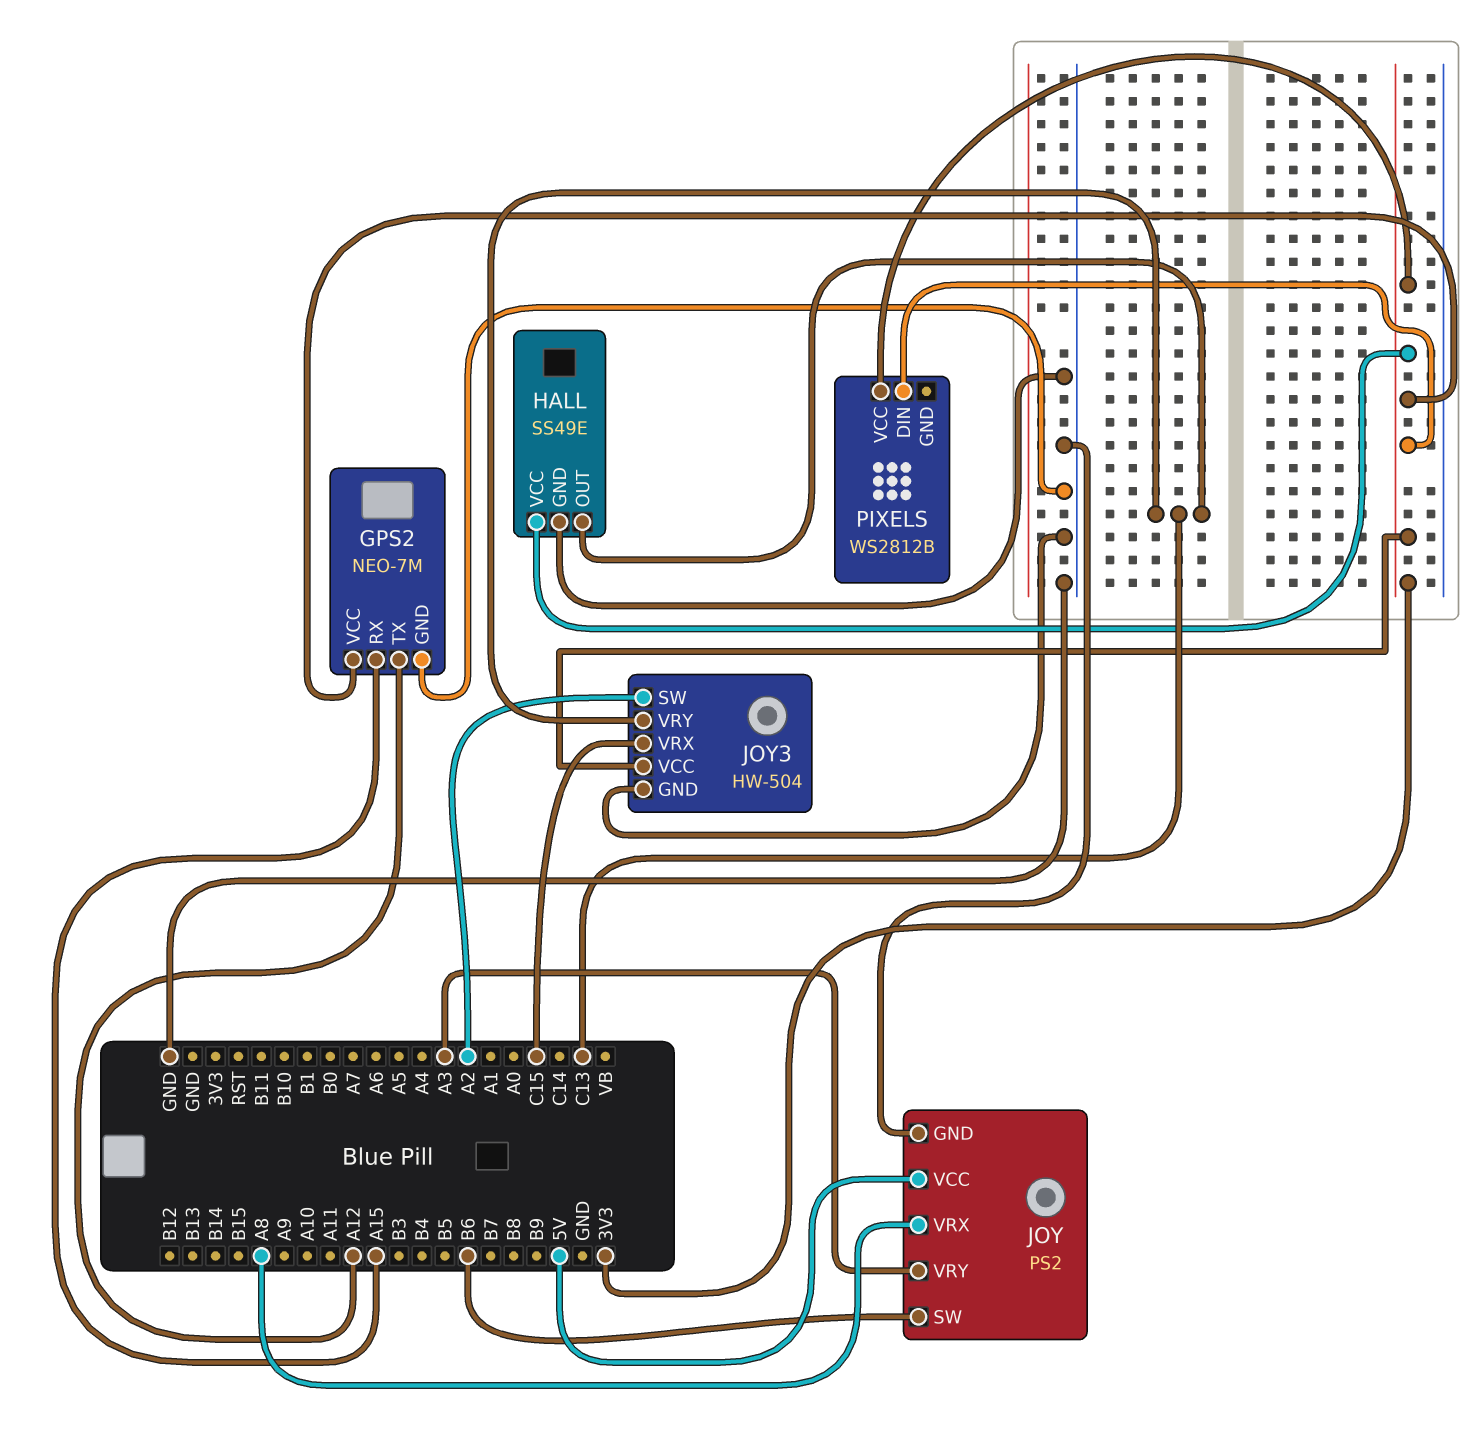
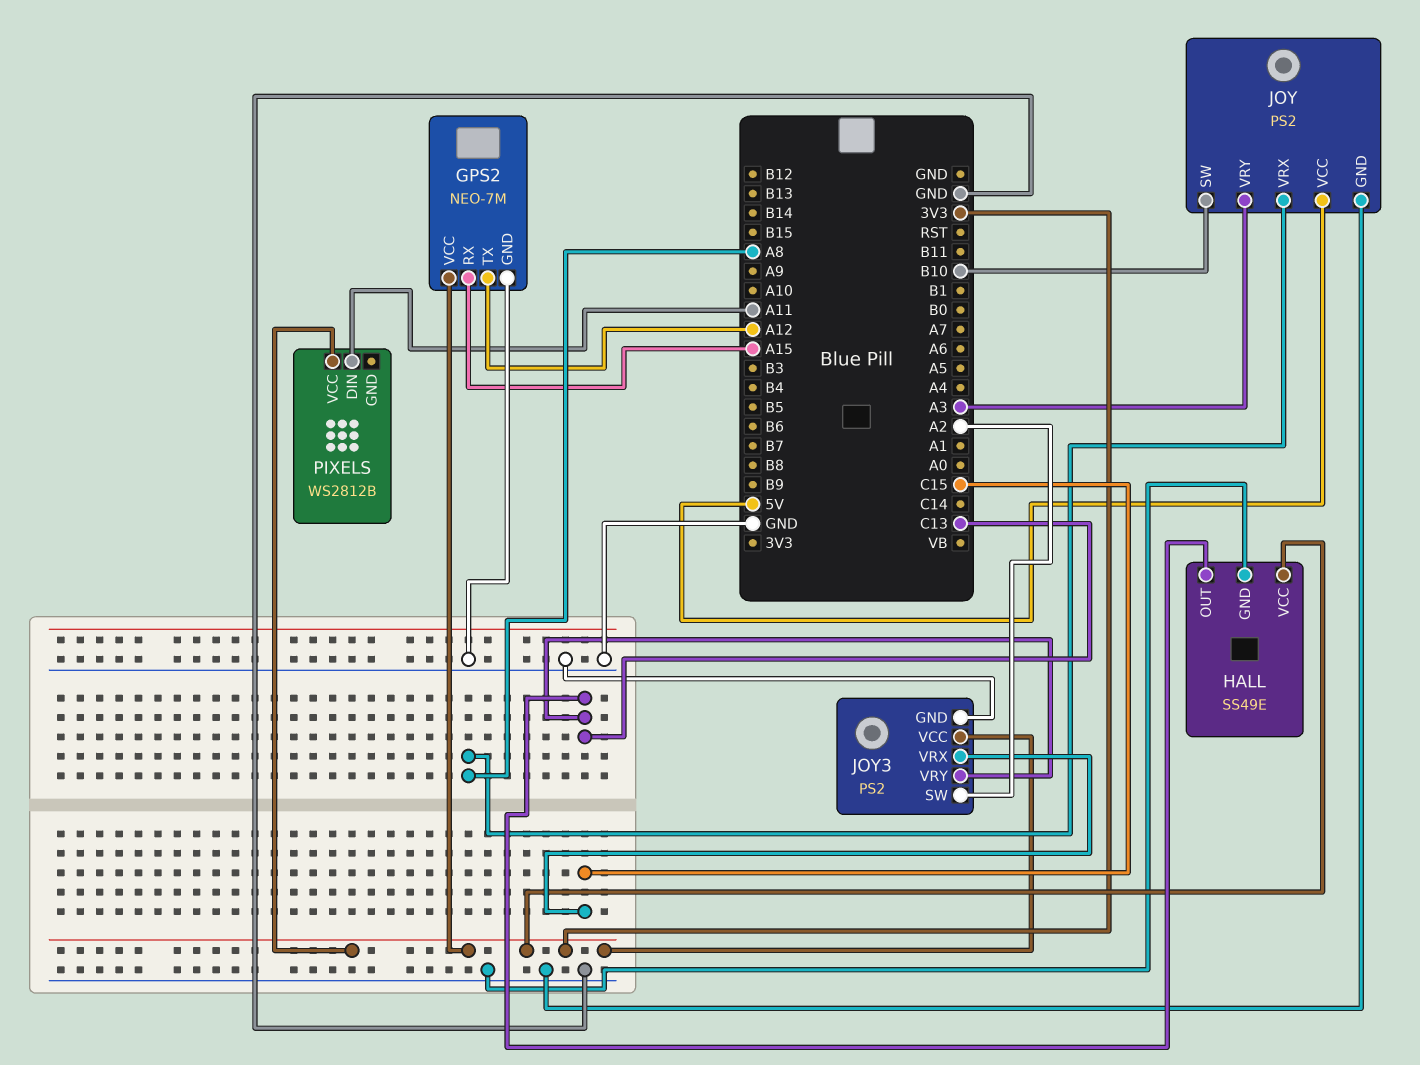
JOY pin SW: B6 -> B10
JOY3: HW-504 -> PS2
PIXELS pin DIN: 3V3 -> A11

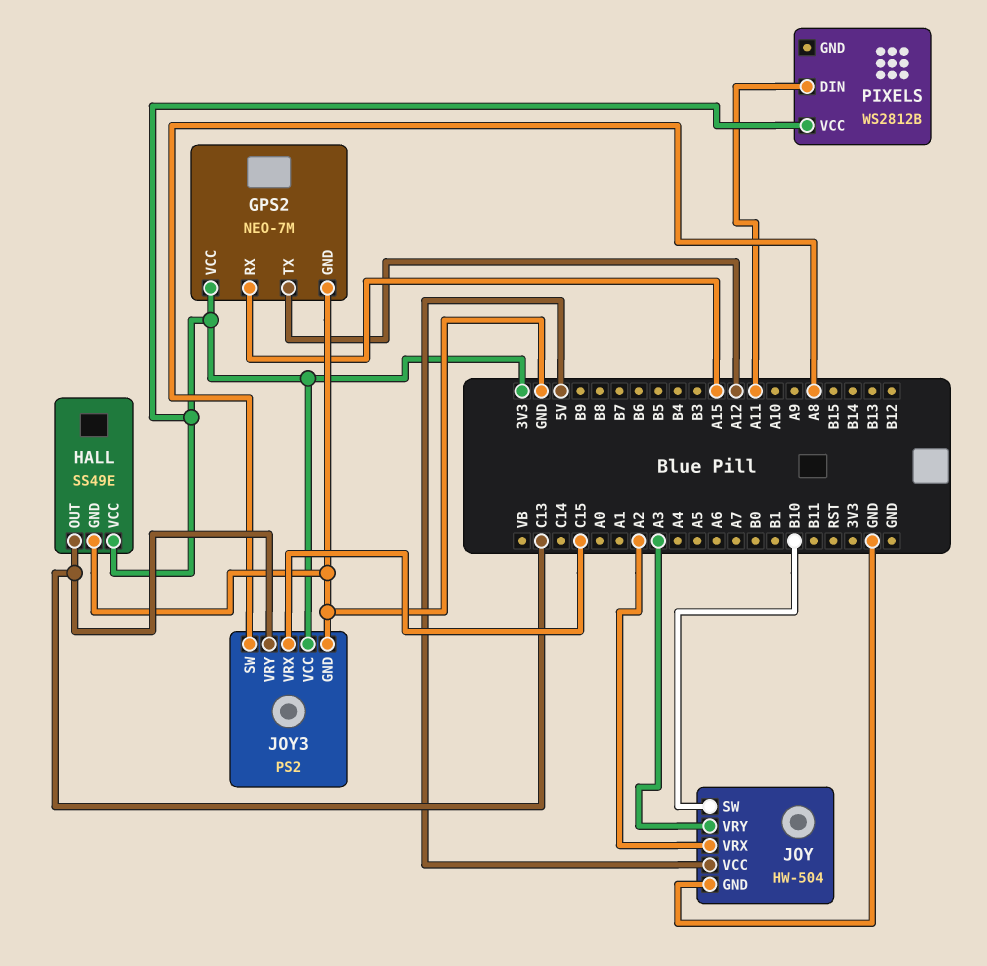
JOY: PS2 -> HW-504
JOY pin VRX: A8 -> A2
JOY3 pin SW: A2 -> A8

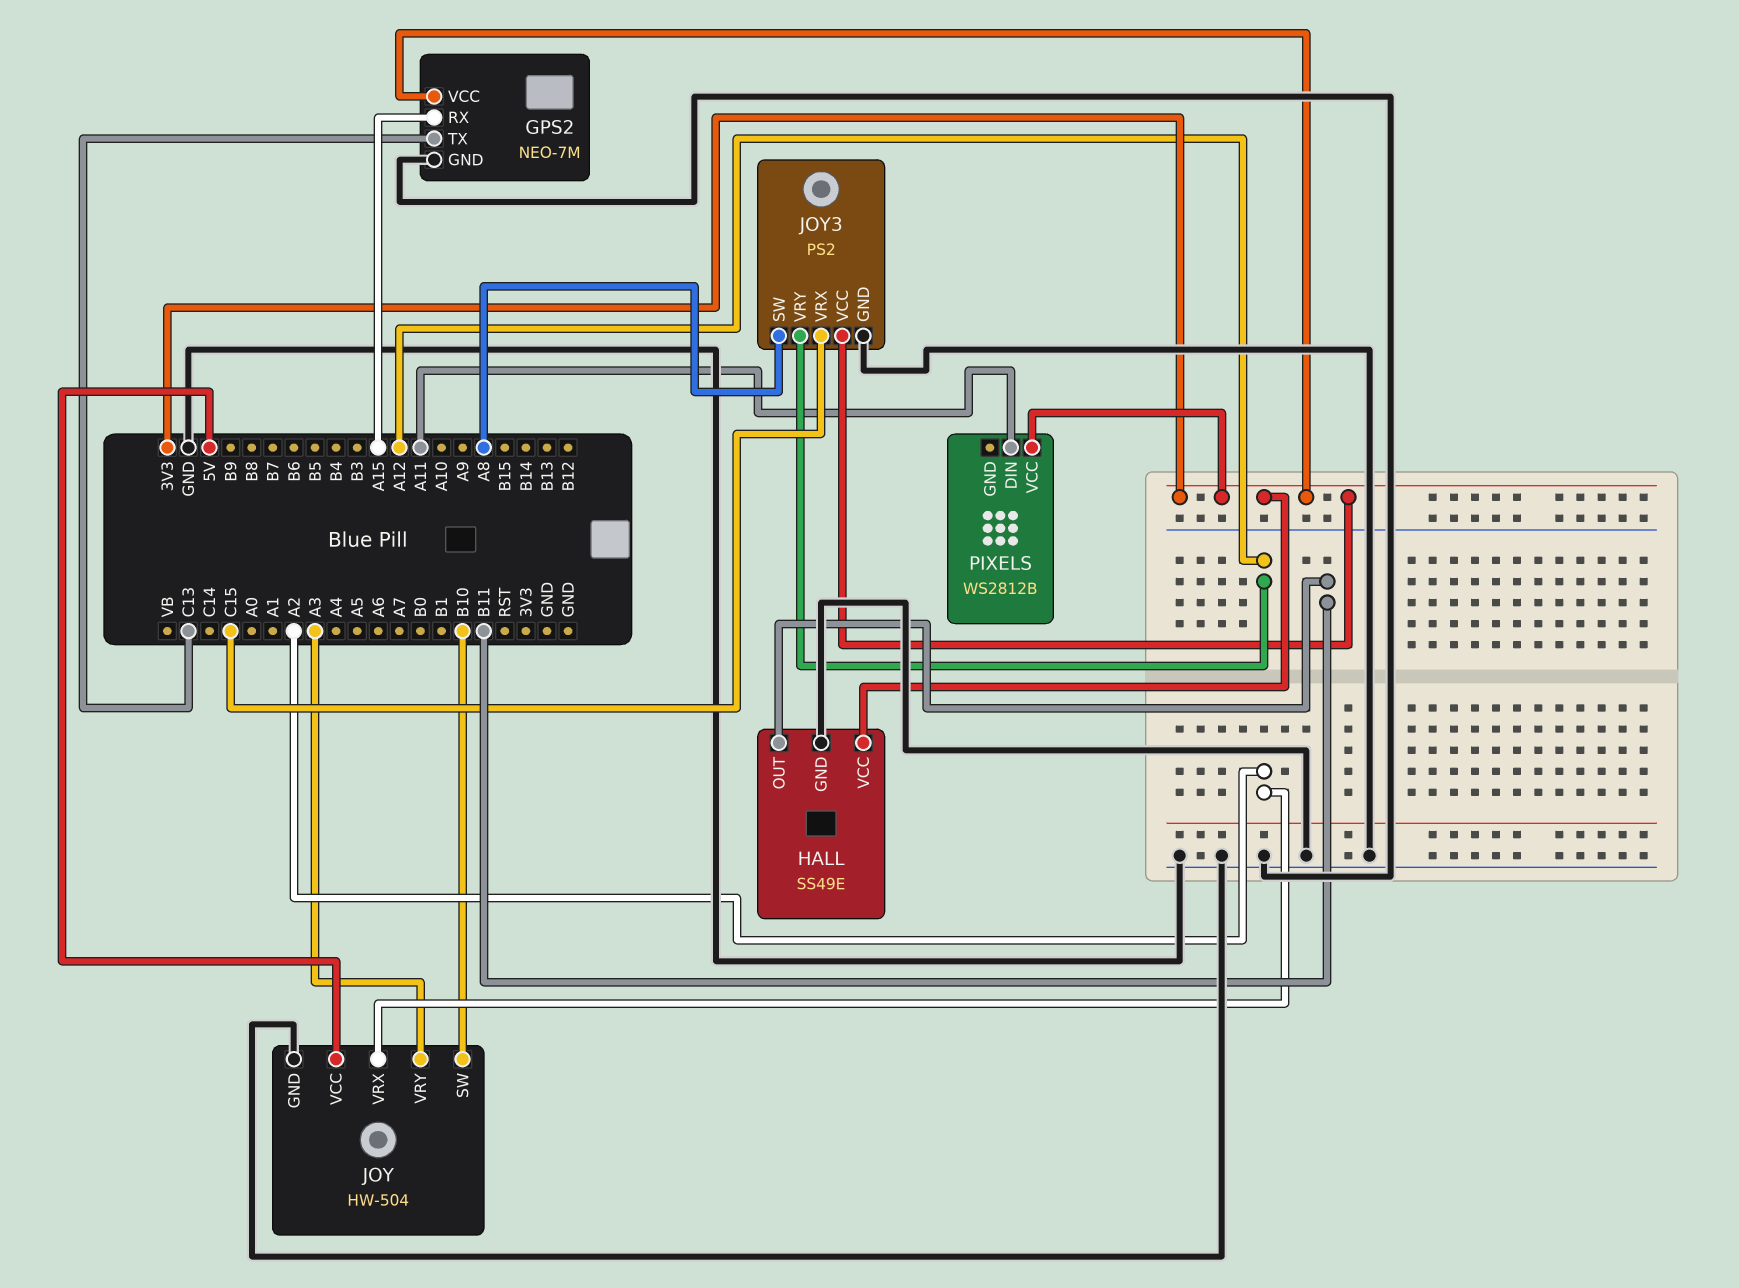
GPS2 pin TX: A12 -> C13
HALL pin OUT: C13 -> B11
JOY3 pin VRY: C13 -> A12

